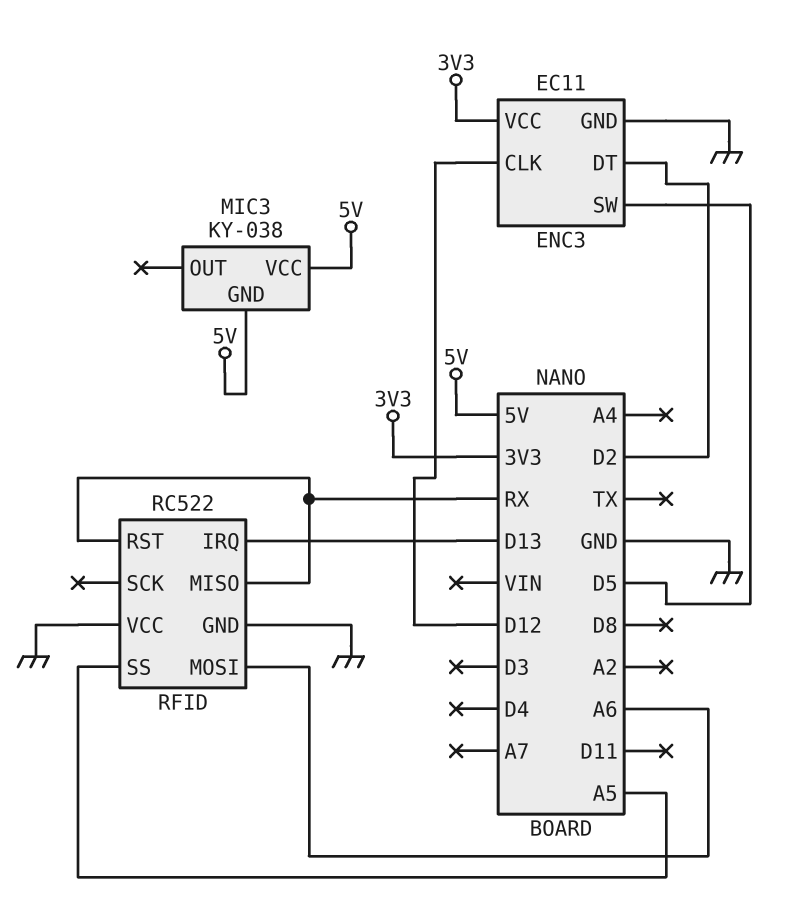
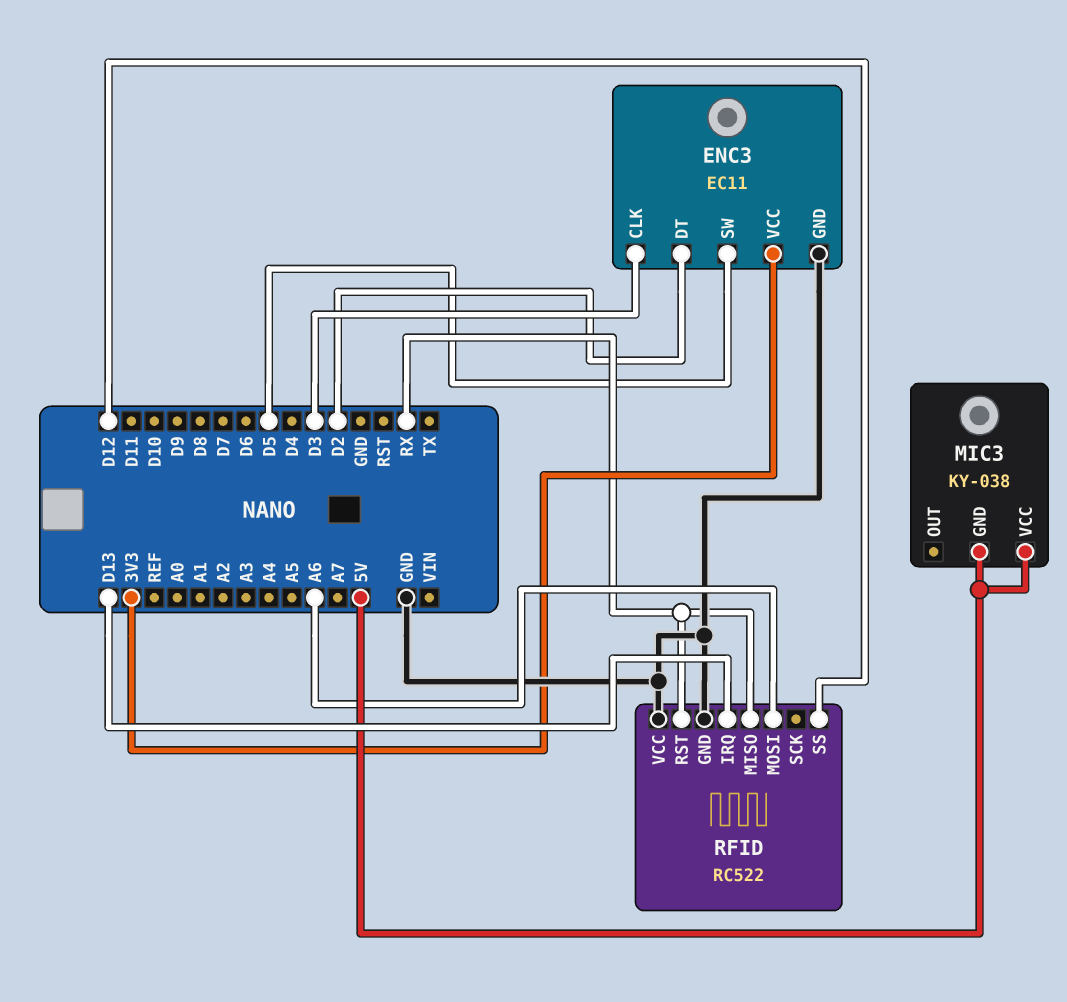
ENC3 pin CLK: D12 -> D3
RFID pin SS: A5 -> D12

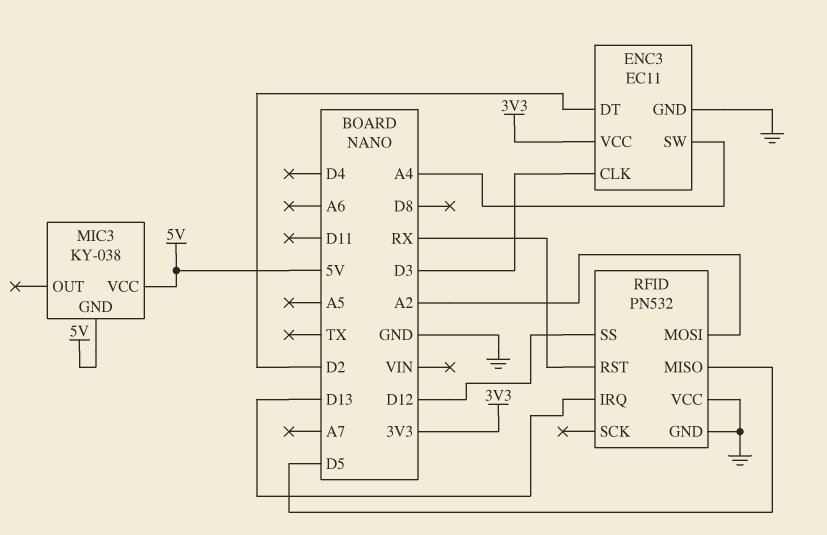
ENC3 pin SW: D5 -> A4
RFID: RC522 -> PN532
RFID pin MISO: RX -> D5
RFID pin MOSI: A6 -> A2

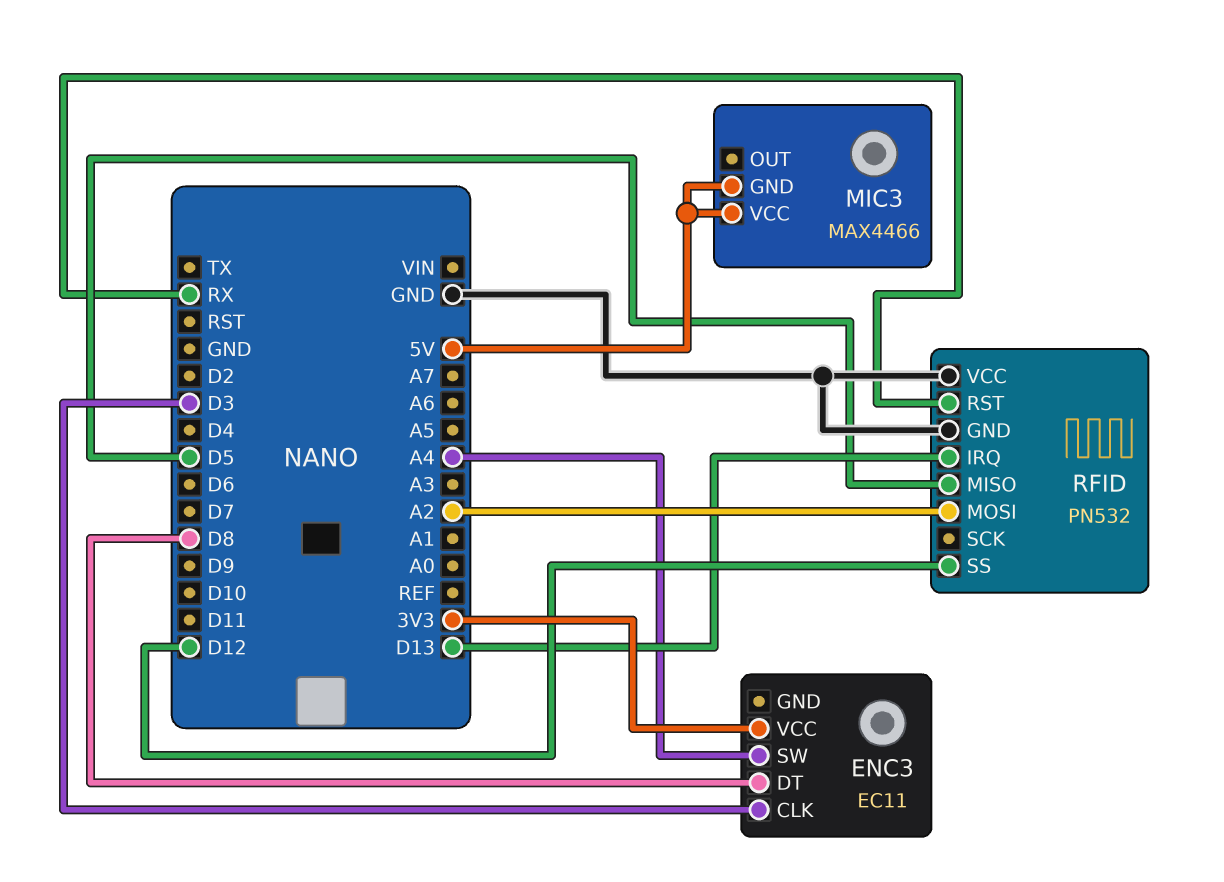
ENC3 pin DT: D2 -> D8
ENC3 pin GND: GND -> none
MIC3: KY-038 -> MAX4466

